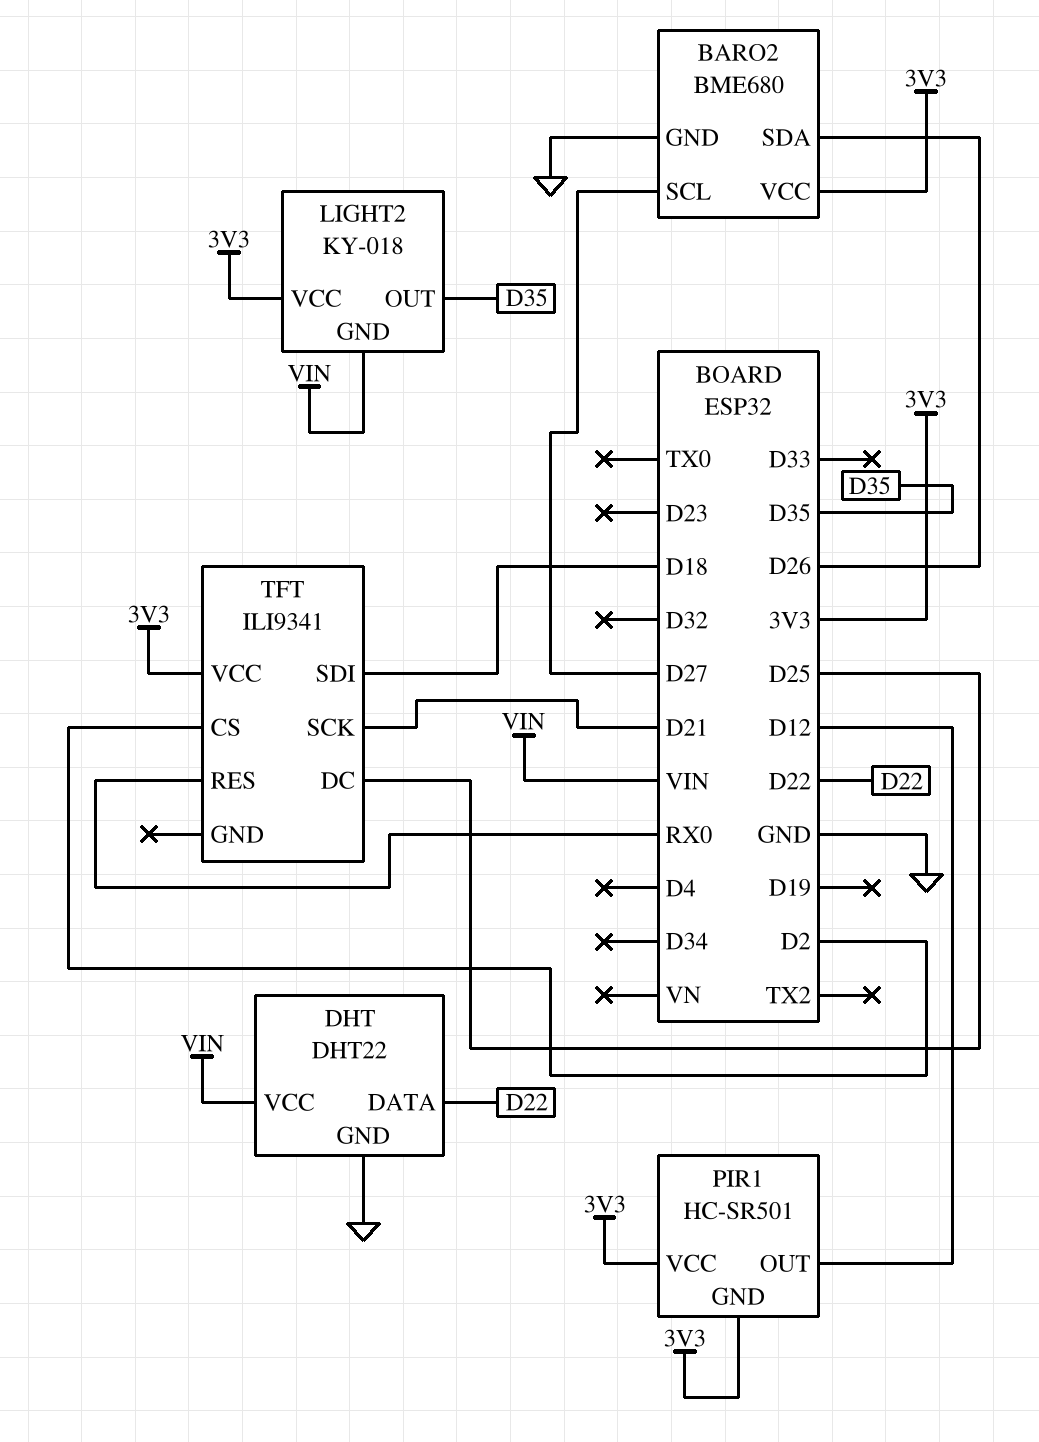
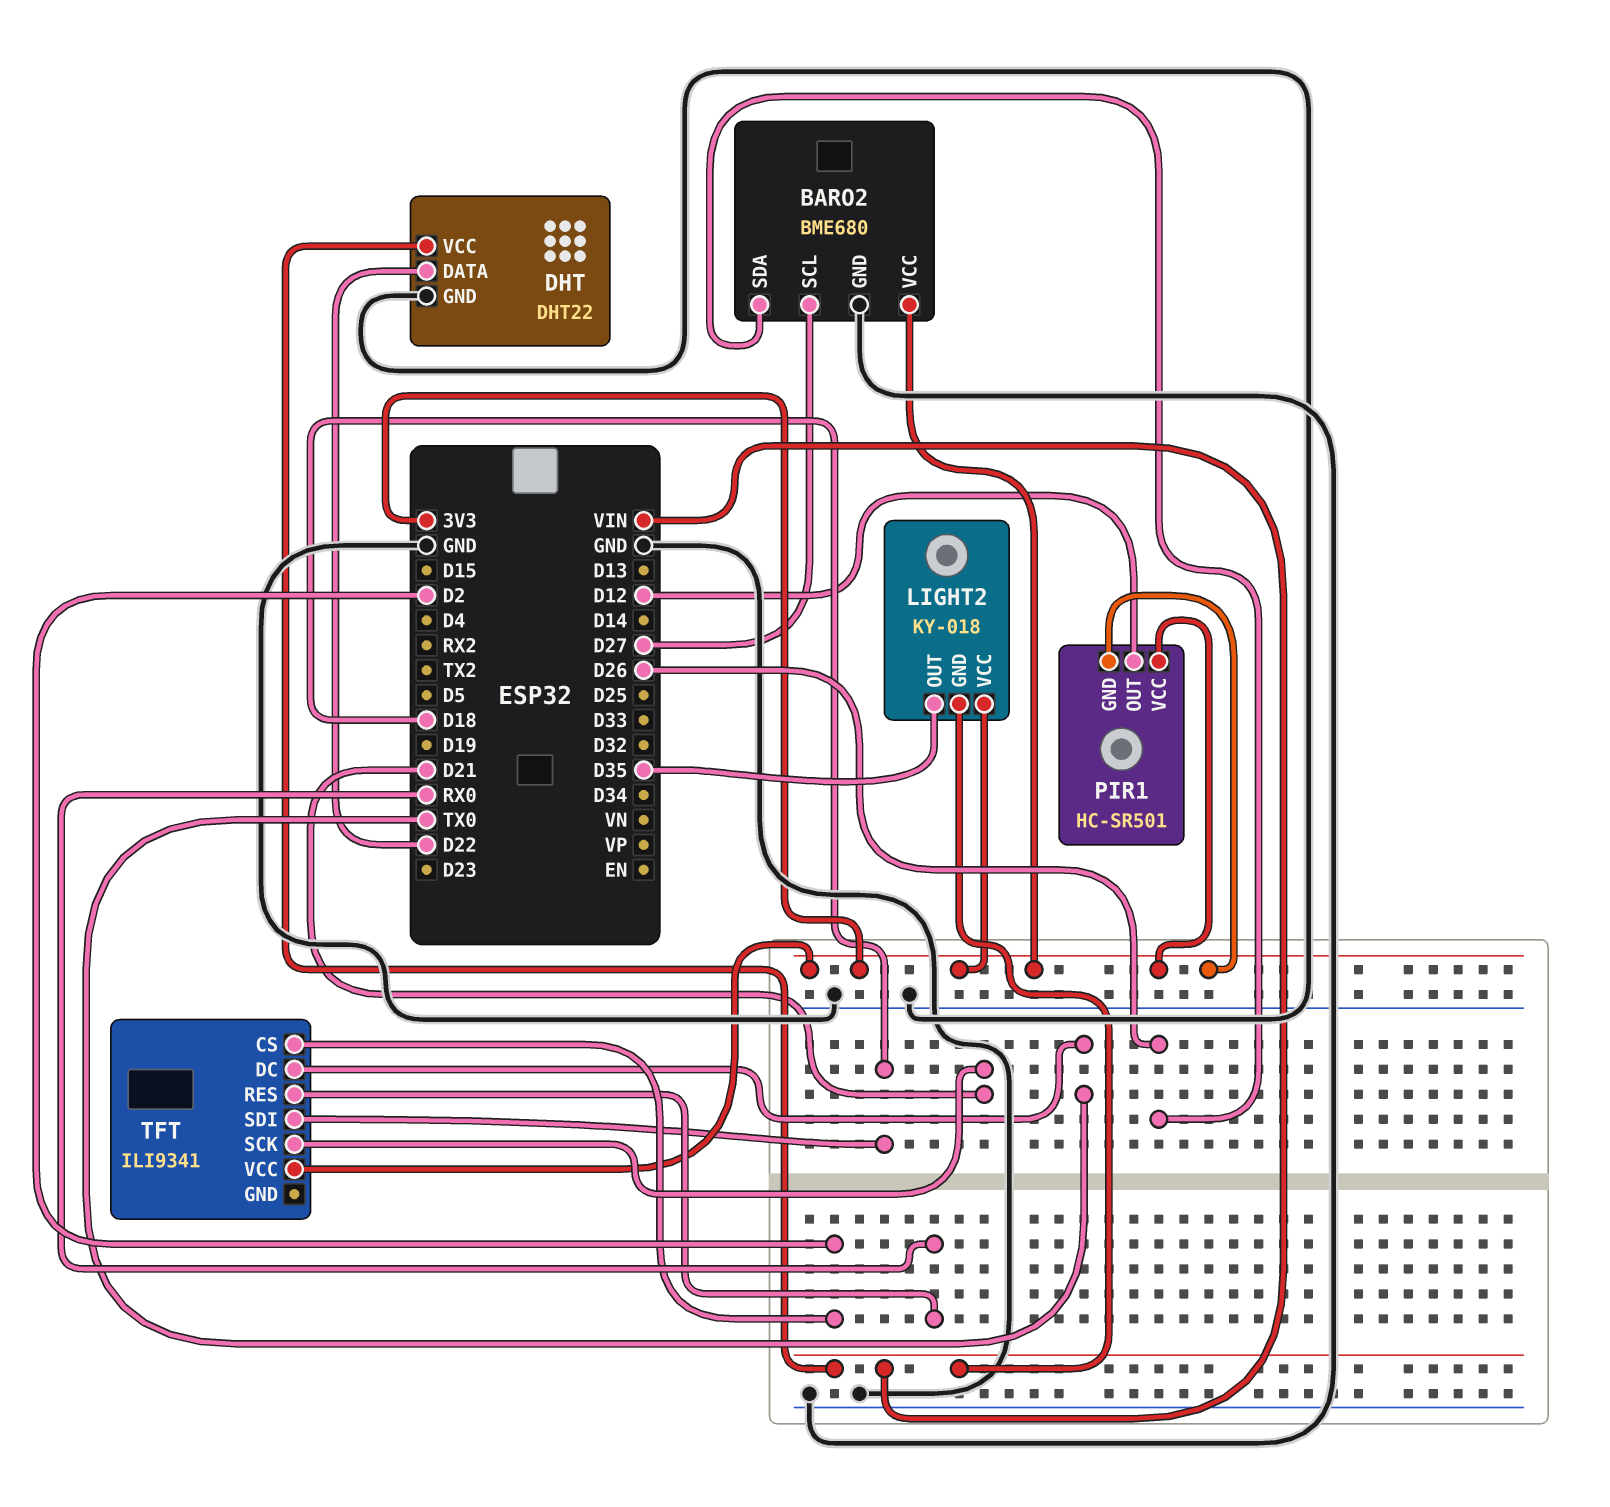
TFT pin DC: D25 -> TX0

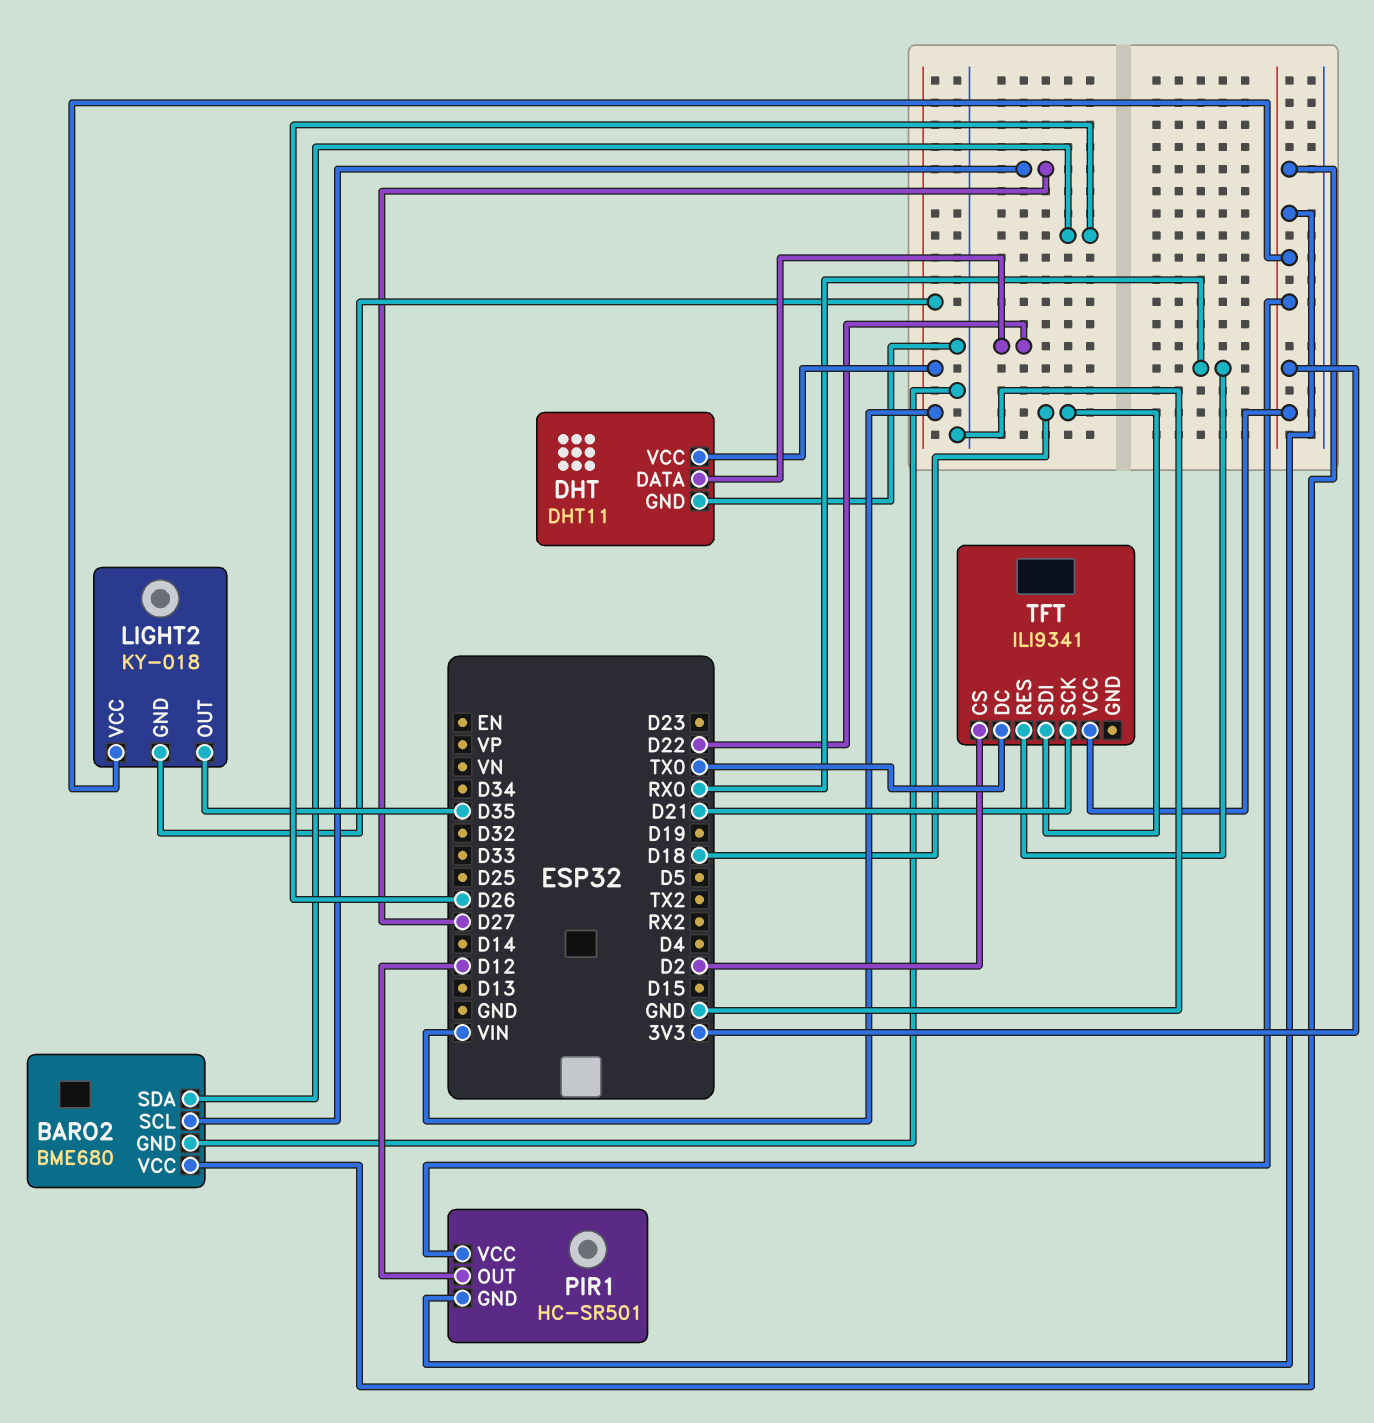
DHT: DHT22 -> DHT11

